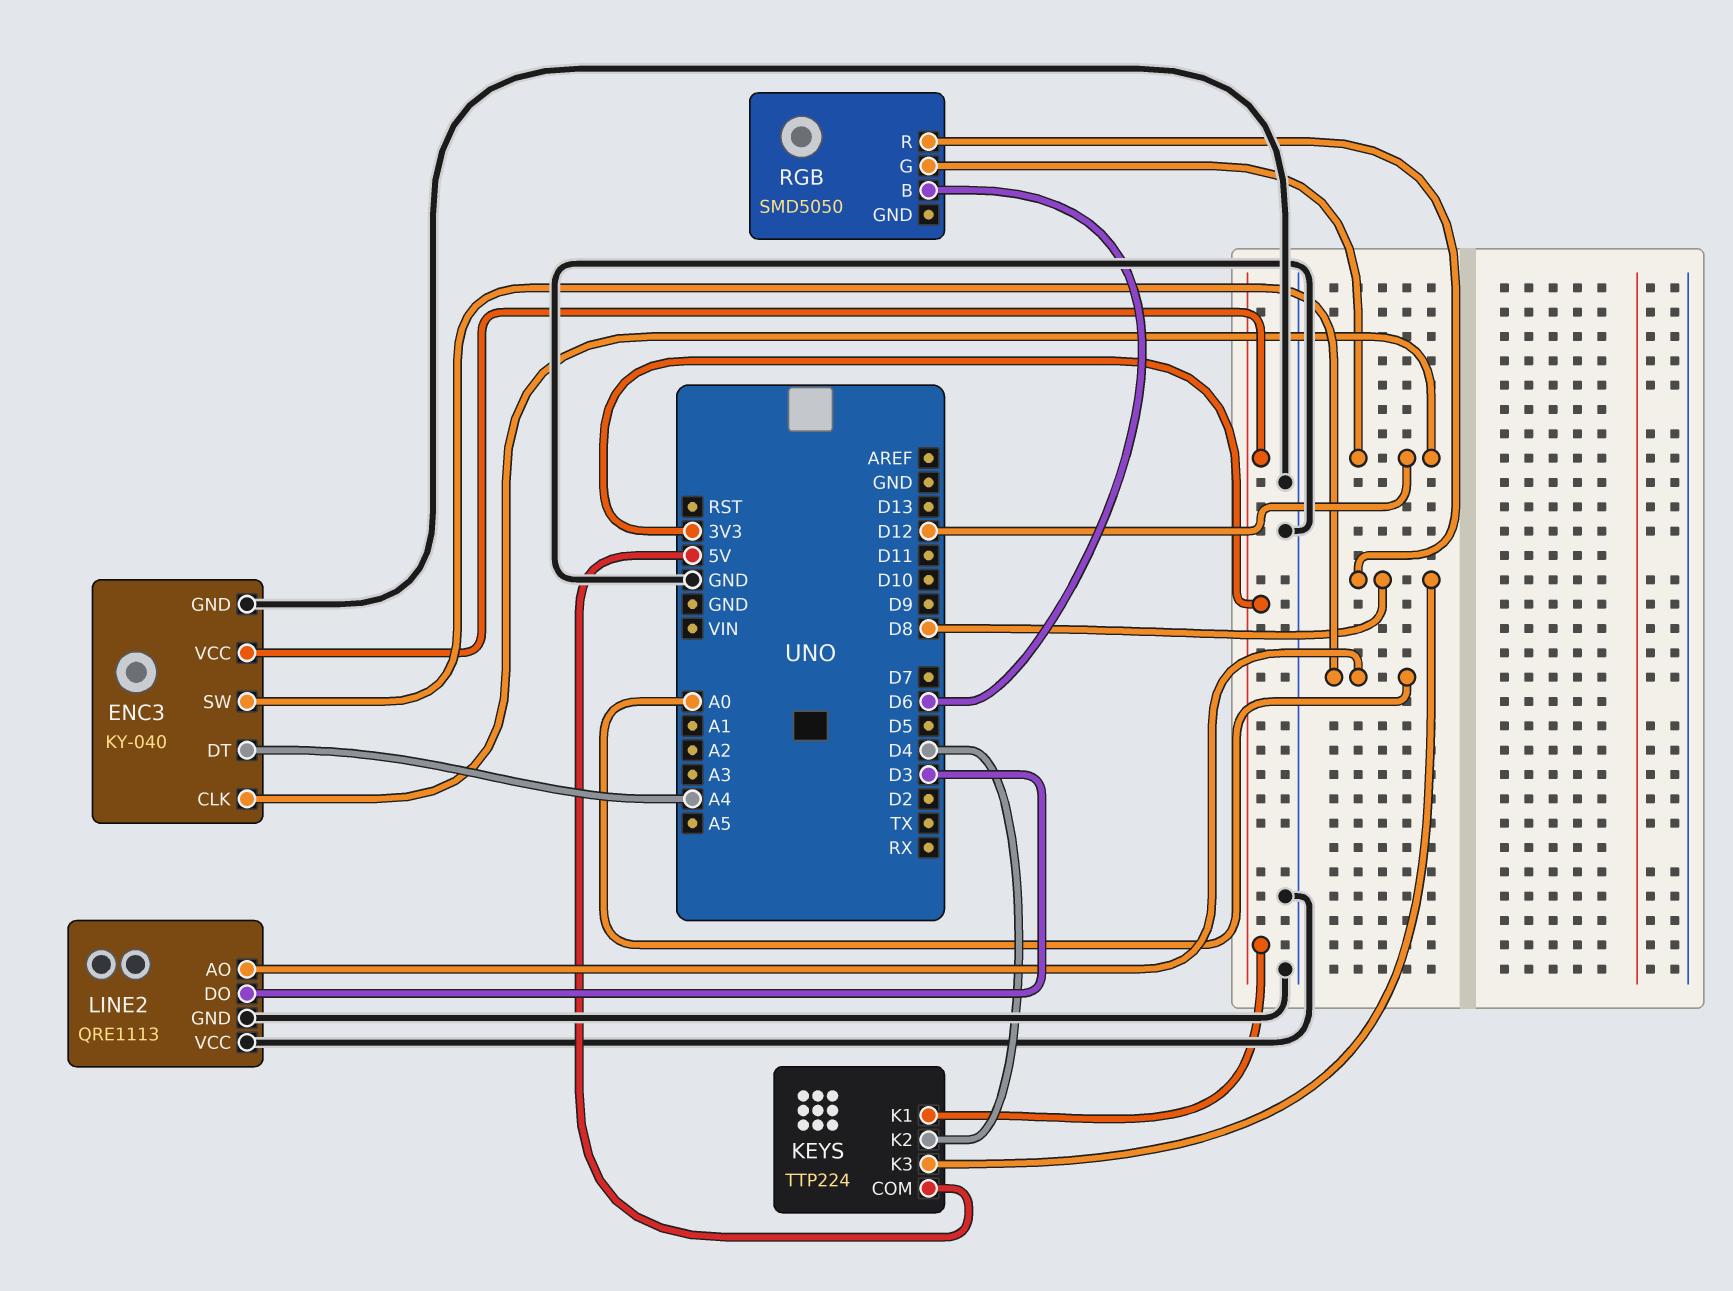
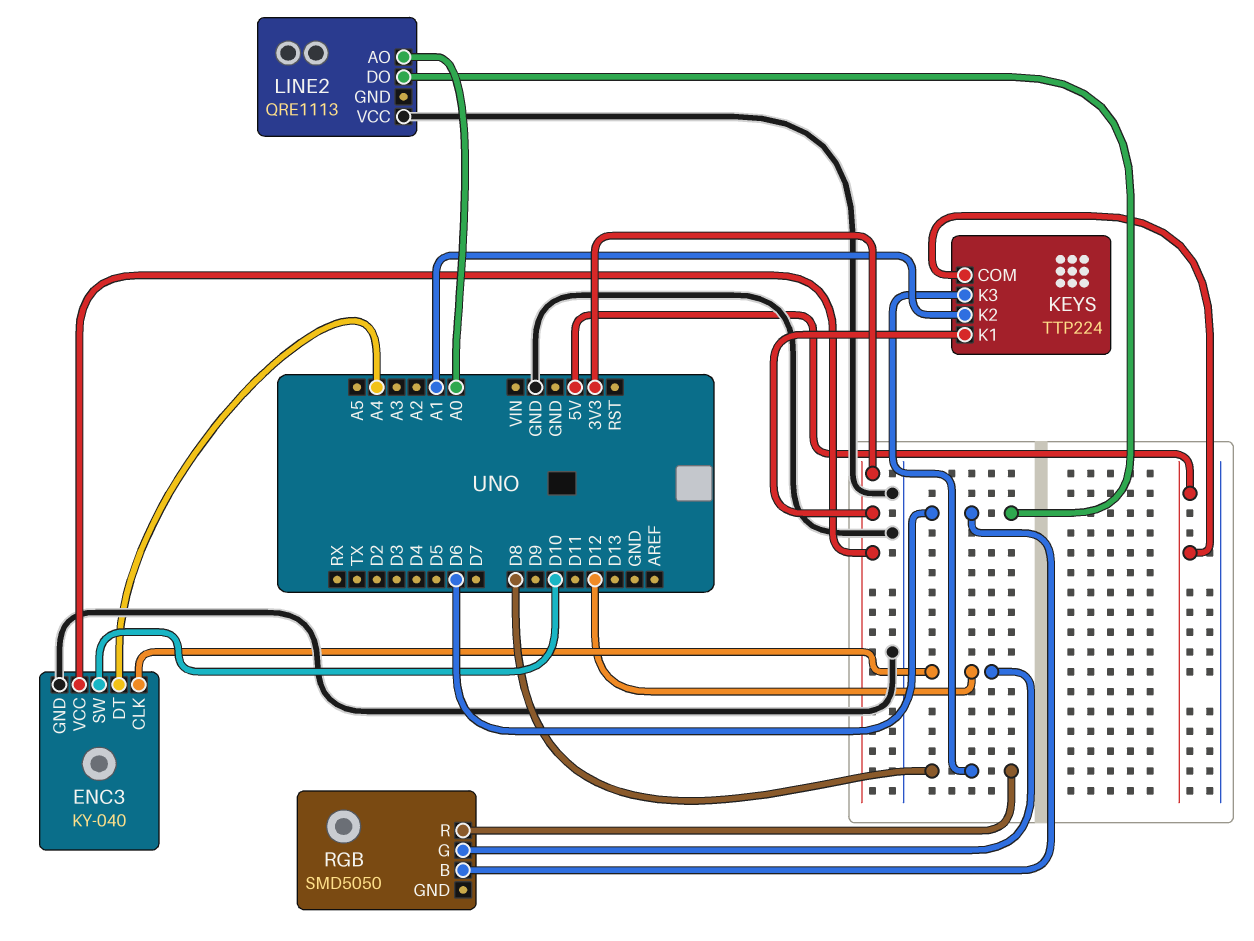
ENC3 pin SW: A0 -> D10
KEYS pin K2: D4 -> A1
LINE2 pin DO: D3 -> D6
LINE2 pin GND: GND -> none

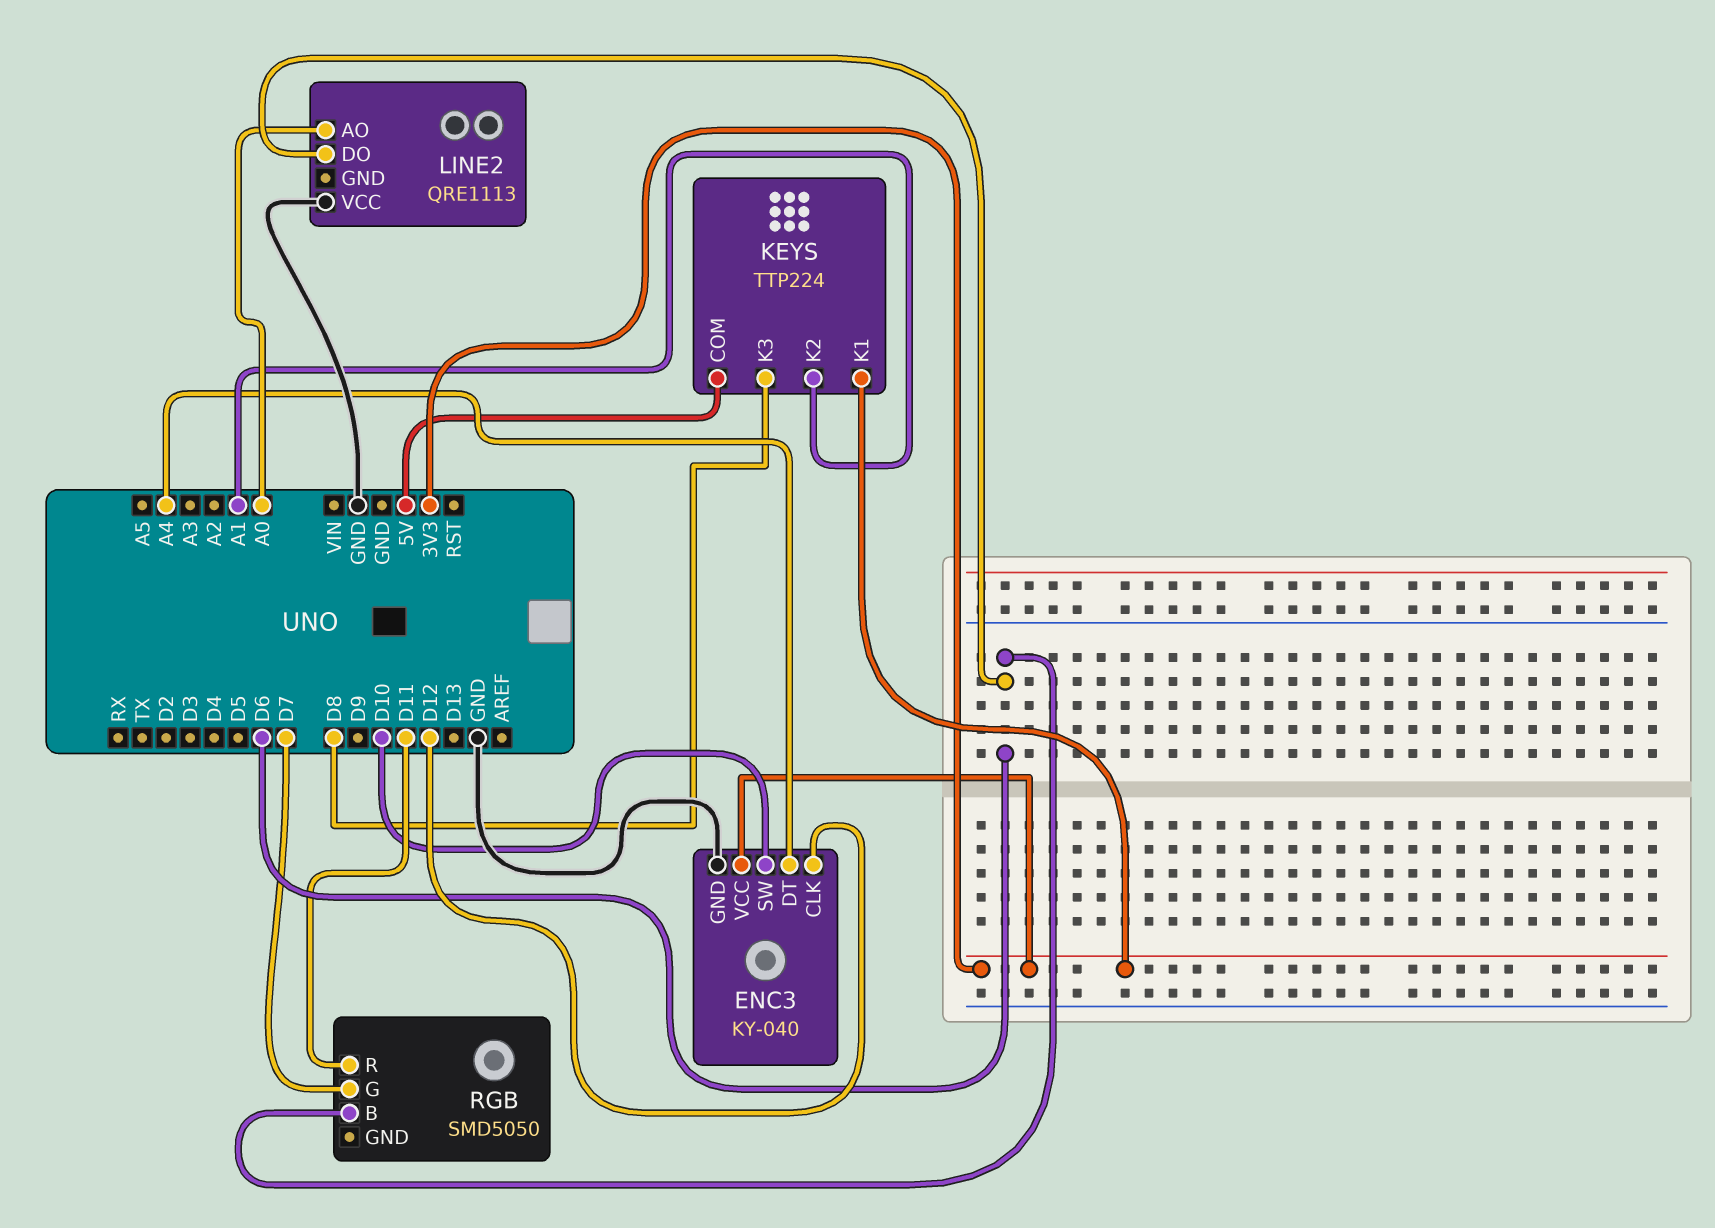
RGB pin G: D12 -> D7
RGB pin R: D8 -> D11

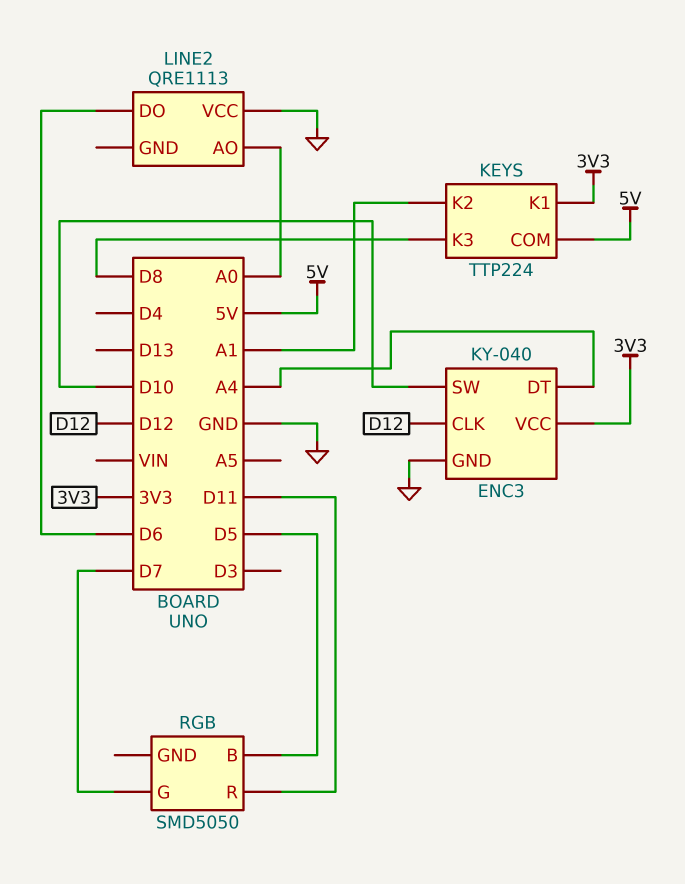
RGB pin B: D6 -> D5

